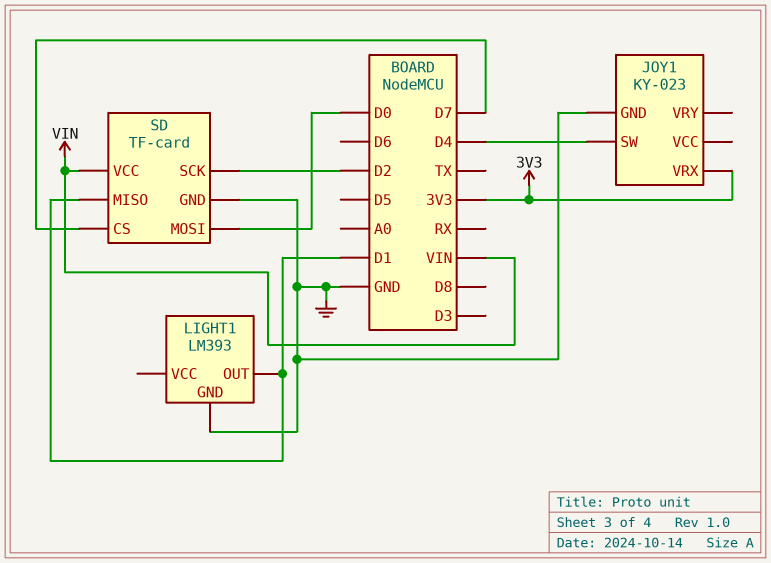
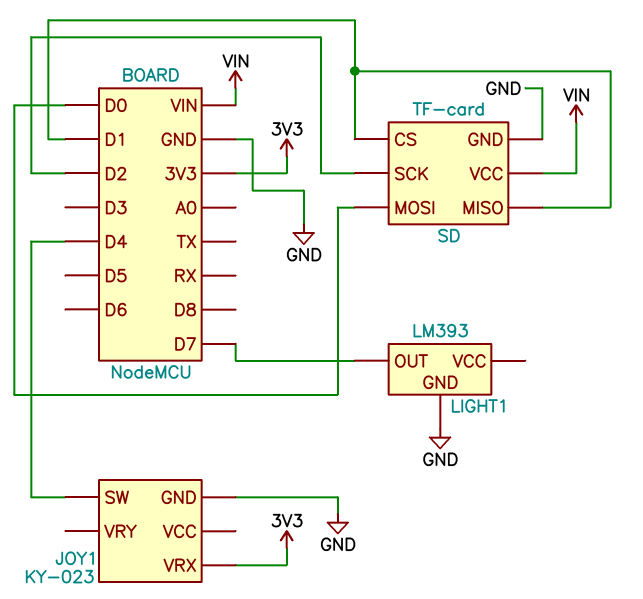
LIGHT1 pin OUT: D1 -> D7
SD pin CS: D7 -> D1

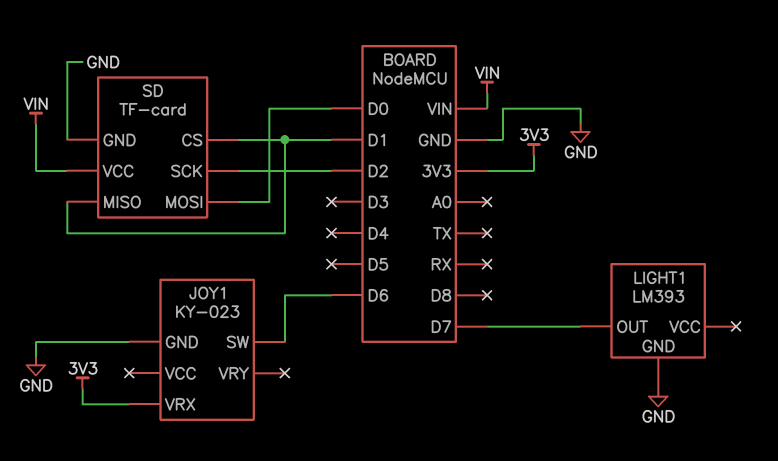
JOY1 pin SW: D4 -> D6

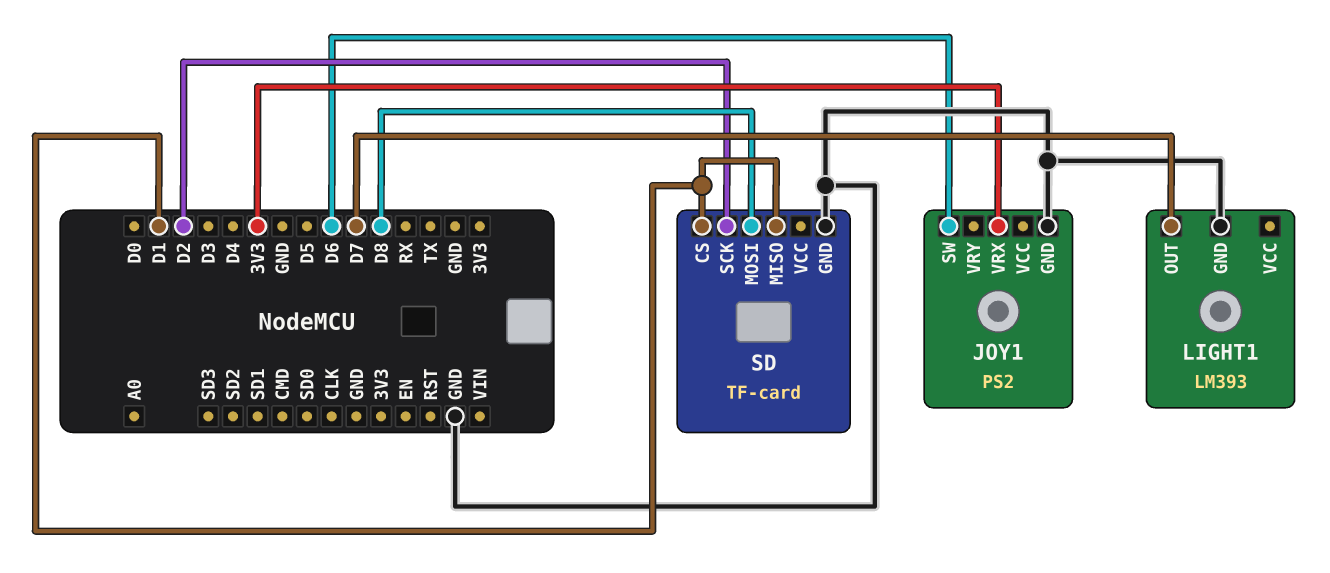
JOY1: KY-023 -> PS2
SD pin MOSI: D0 -> D8
SD pin VCC: VIN -> none

